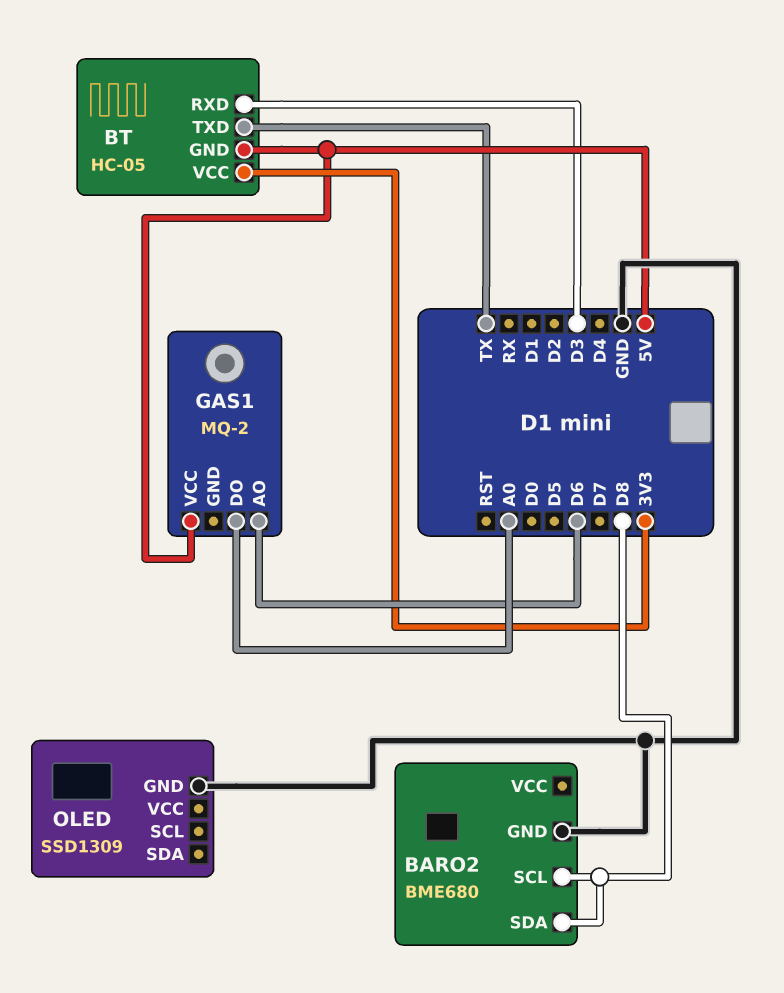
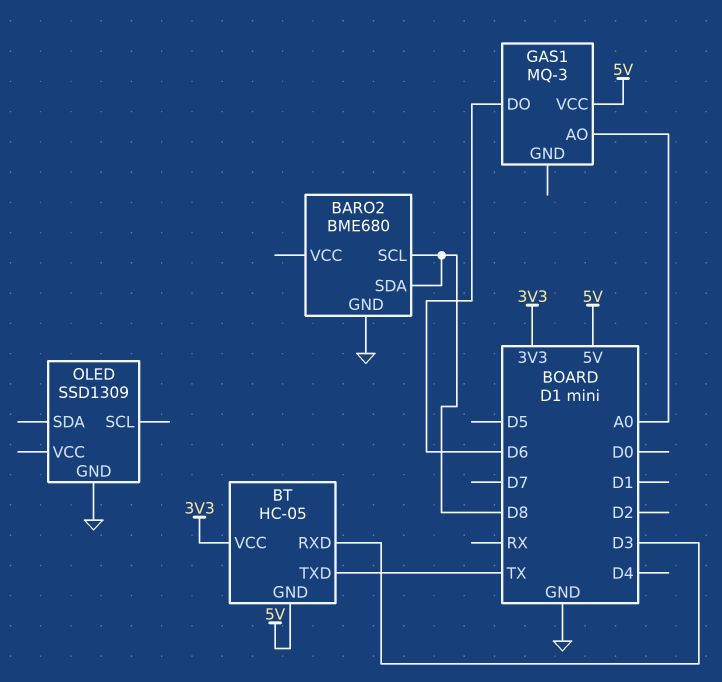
GAS1: MQ-2 -> MQ-3
GAS1 pin AO: D6 -> A0
GAS1 pin DO: A0 -> D6

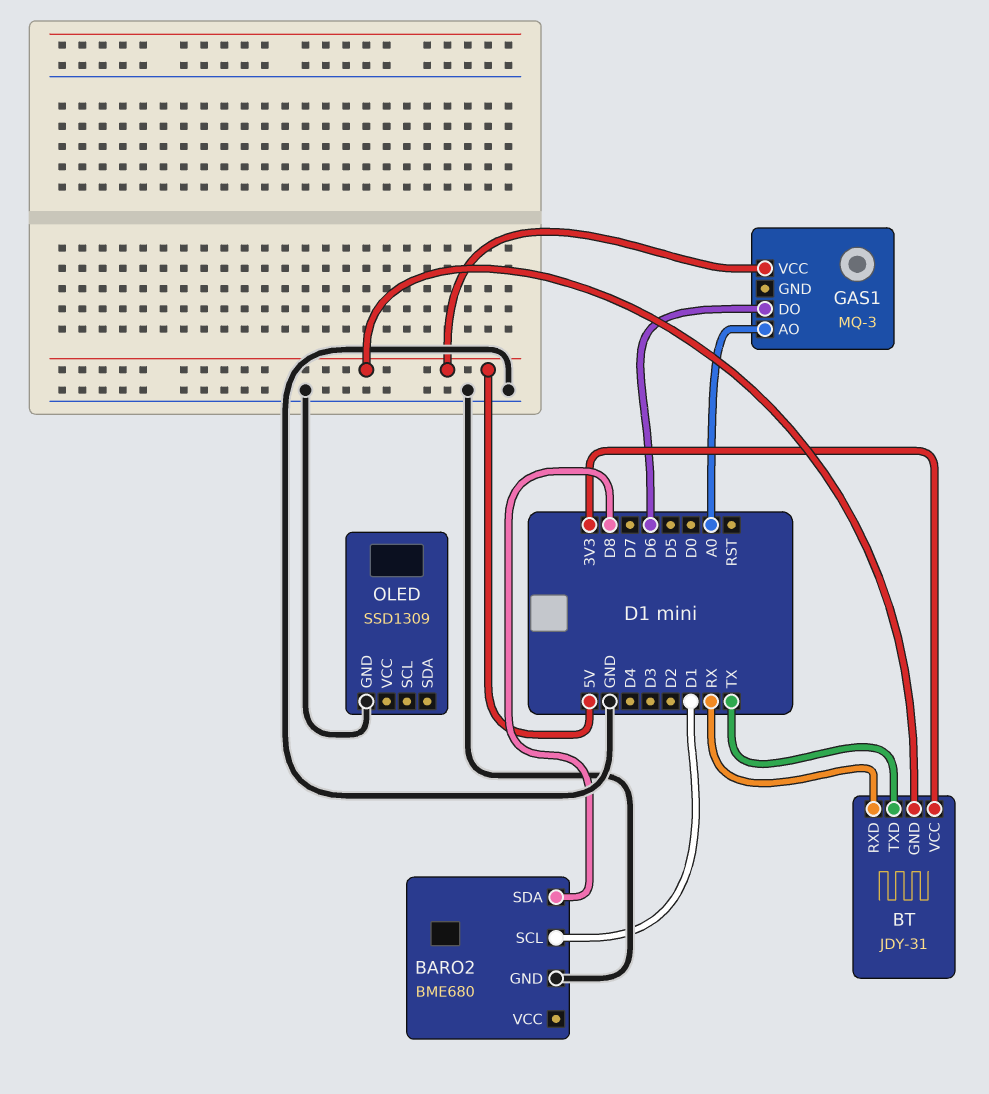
BARO2 pin SCL: D8 -> D1
BT: HC-05 -> JDY-31
BT pin RXD: D3 -> RX

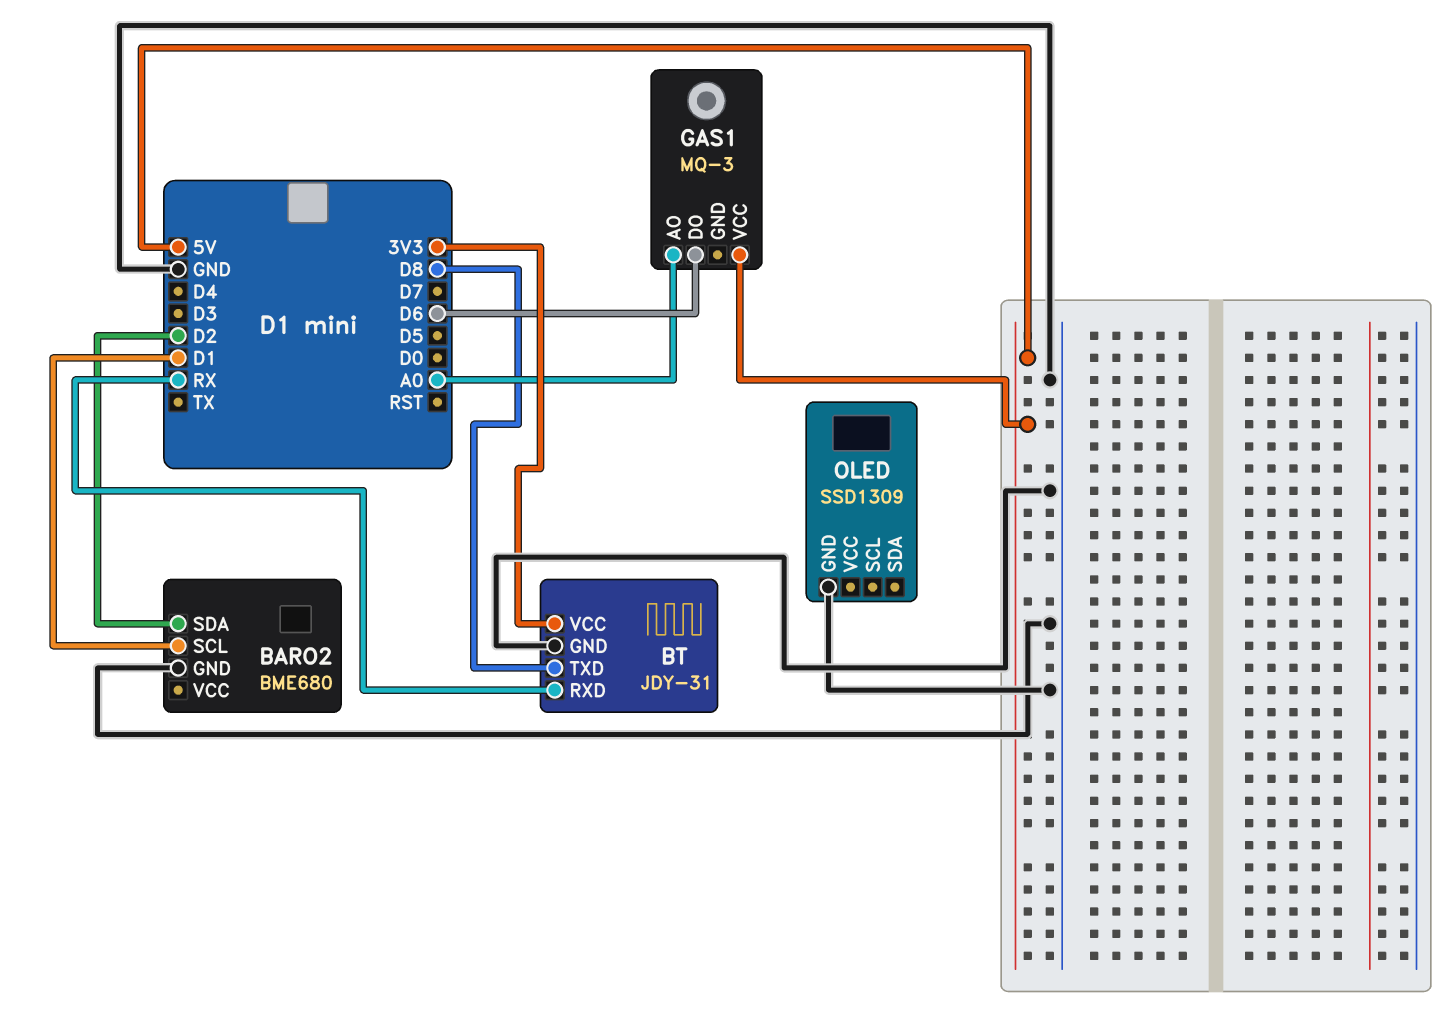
BARO2 pin SDA: D8 -> D2
BT pin GND: 5V -> GND
BT pin TXD: TX -> D8

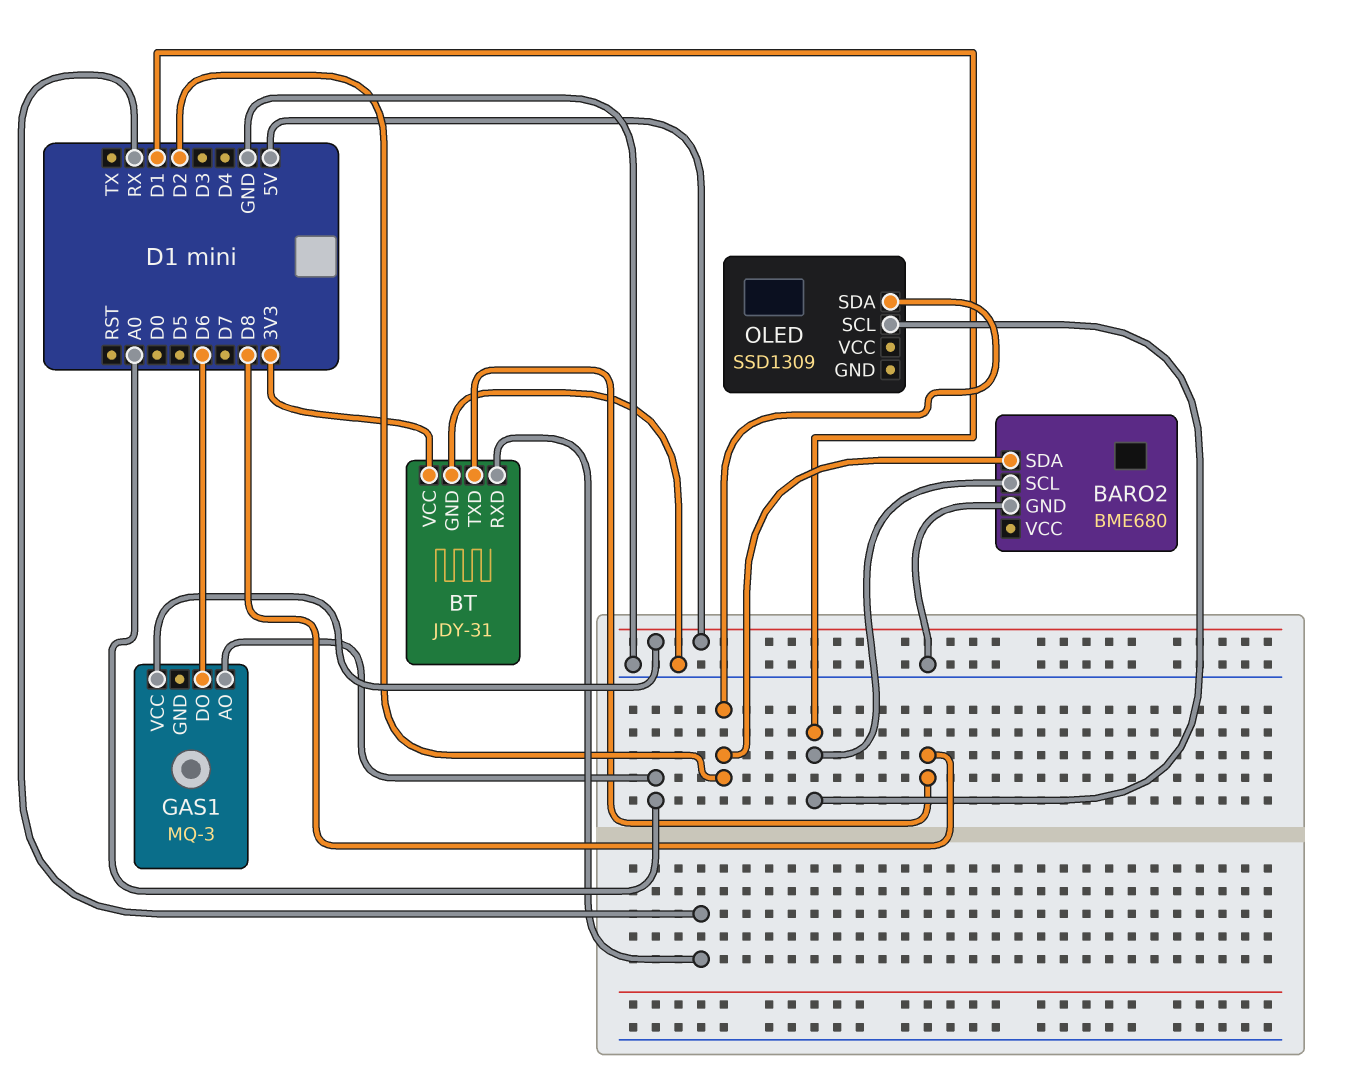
OLED pin GND: GND -> none
OLED pin SCL: none -> D1
OLED pin SDA: none -> D2

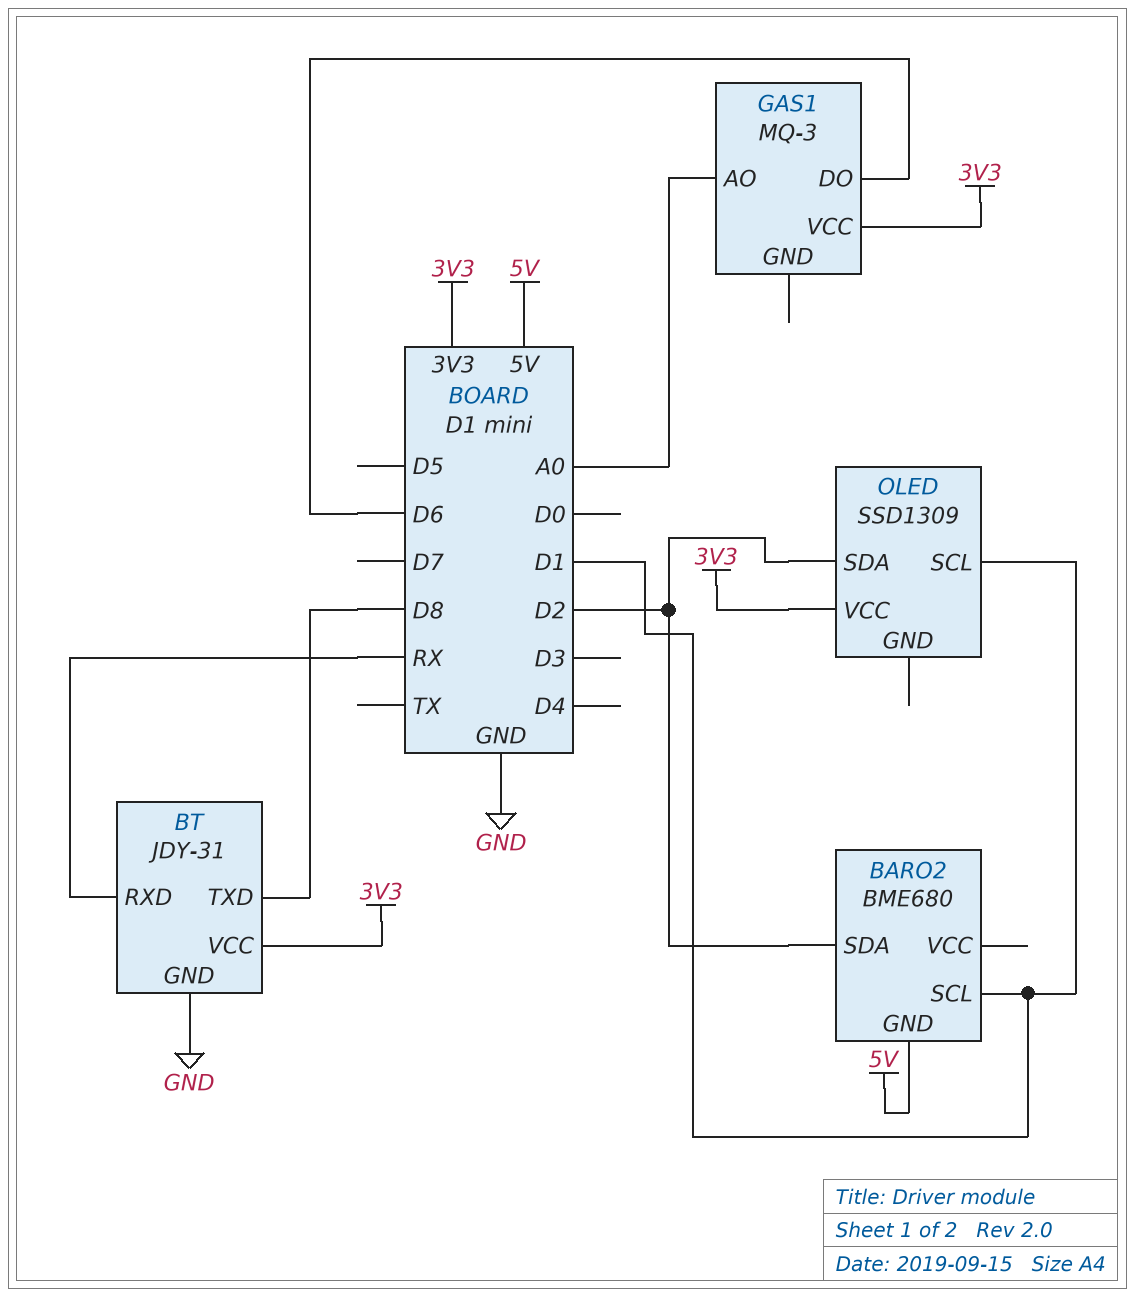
BARO2 pin GND: GND -> 5V
GAS1 pin VCC: 5V -> 3V3
OLED pin VCC: none -> 3V3

